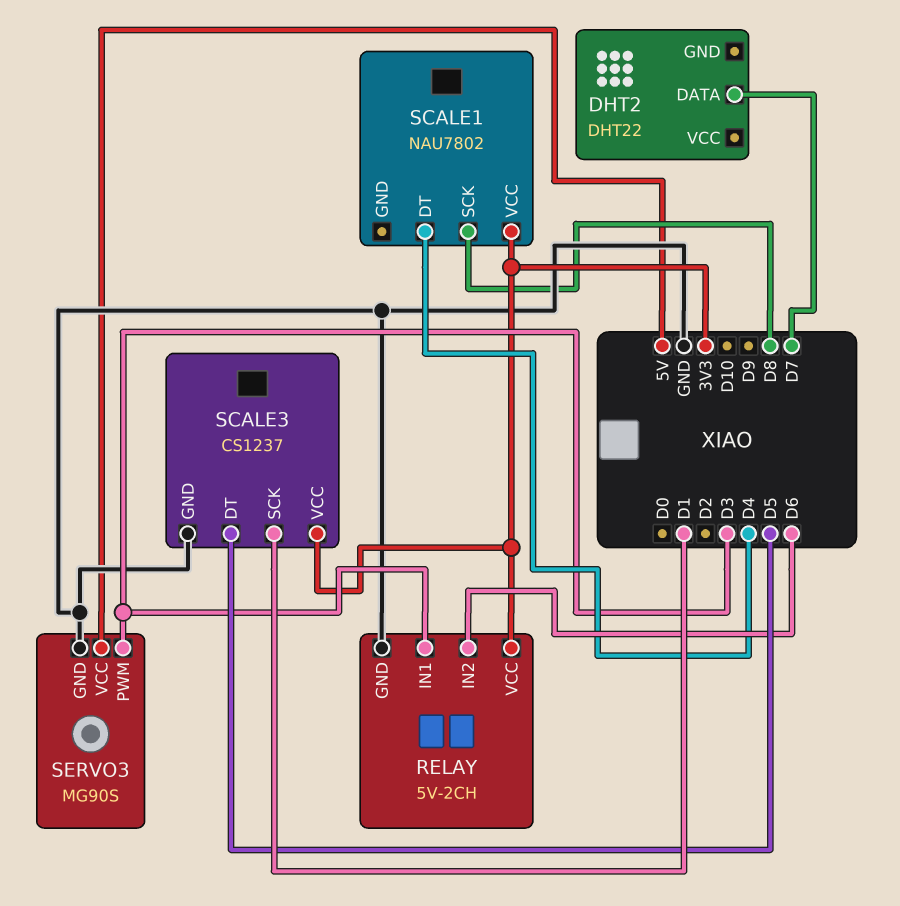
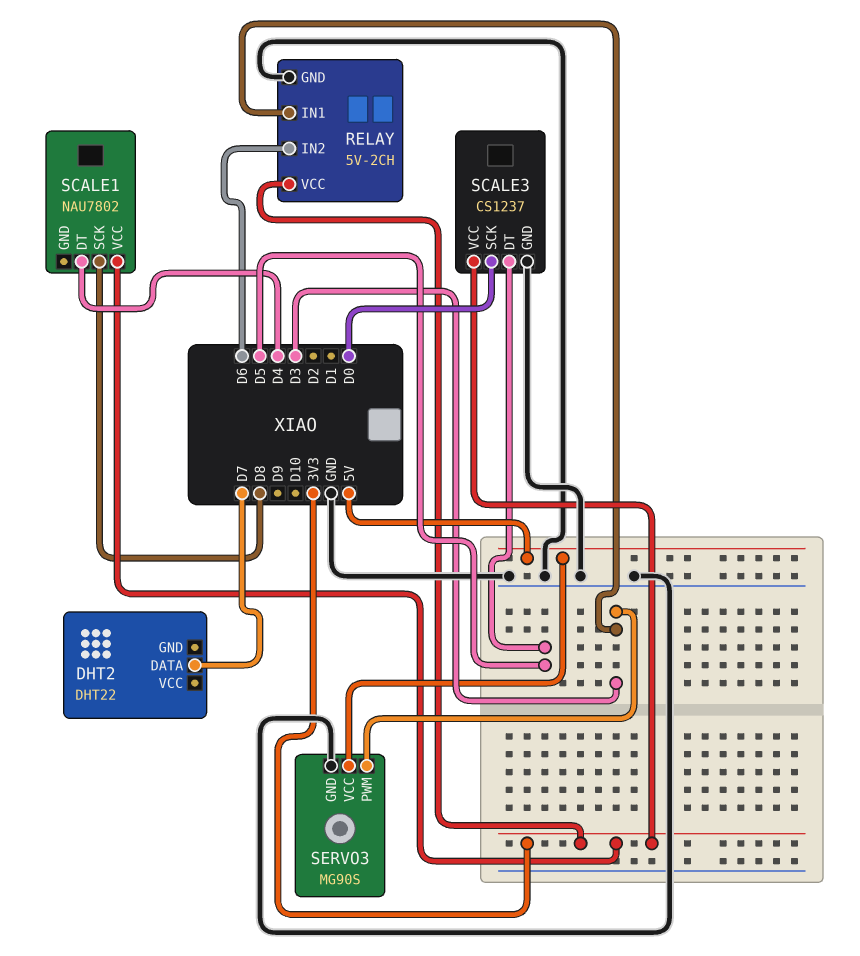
SCALE3 pin SCK: D1 -> D0

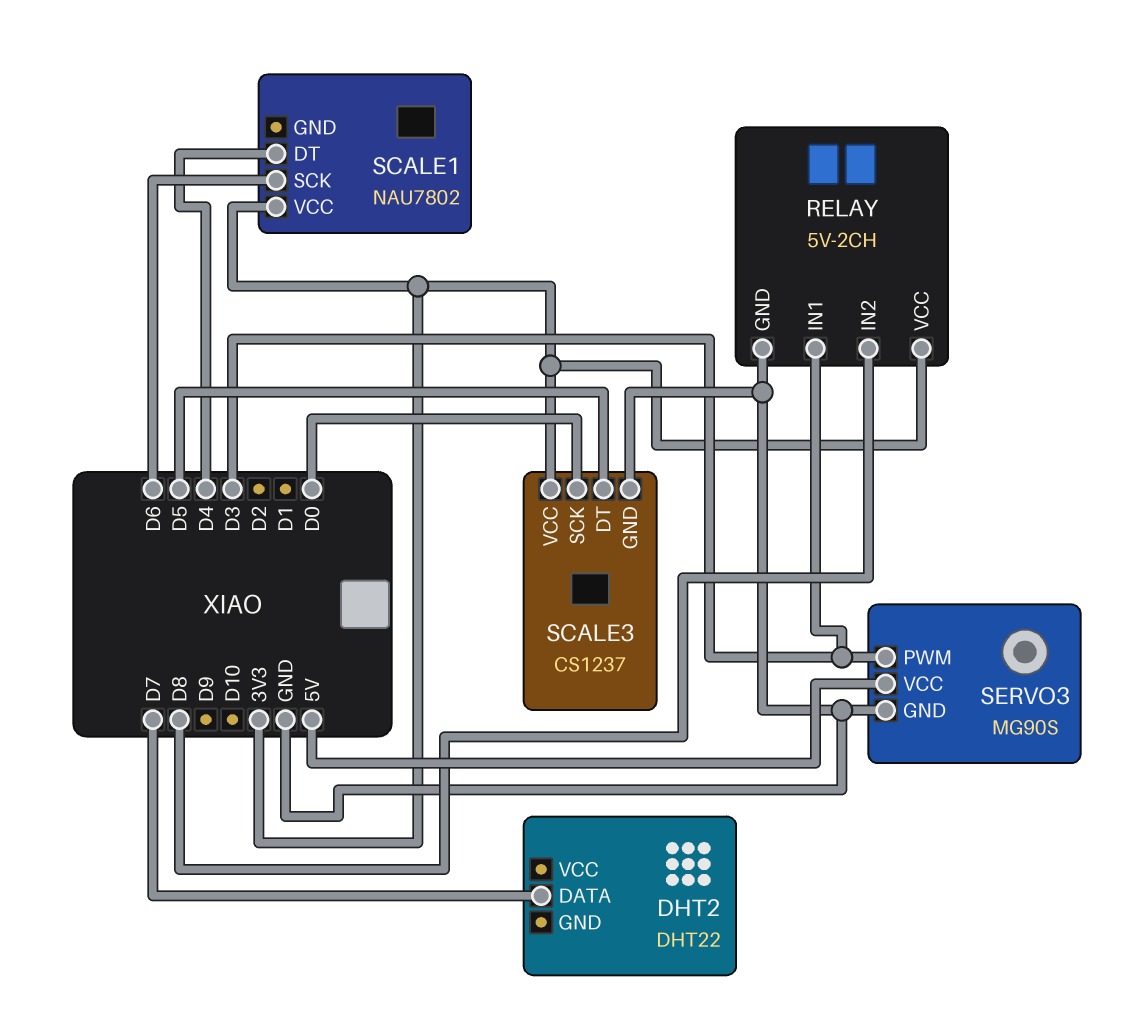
RELAY pin IN2: D6 -> D8
SCALE1 pin SCK: D8 -> D6

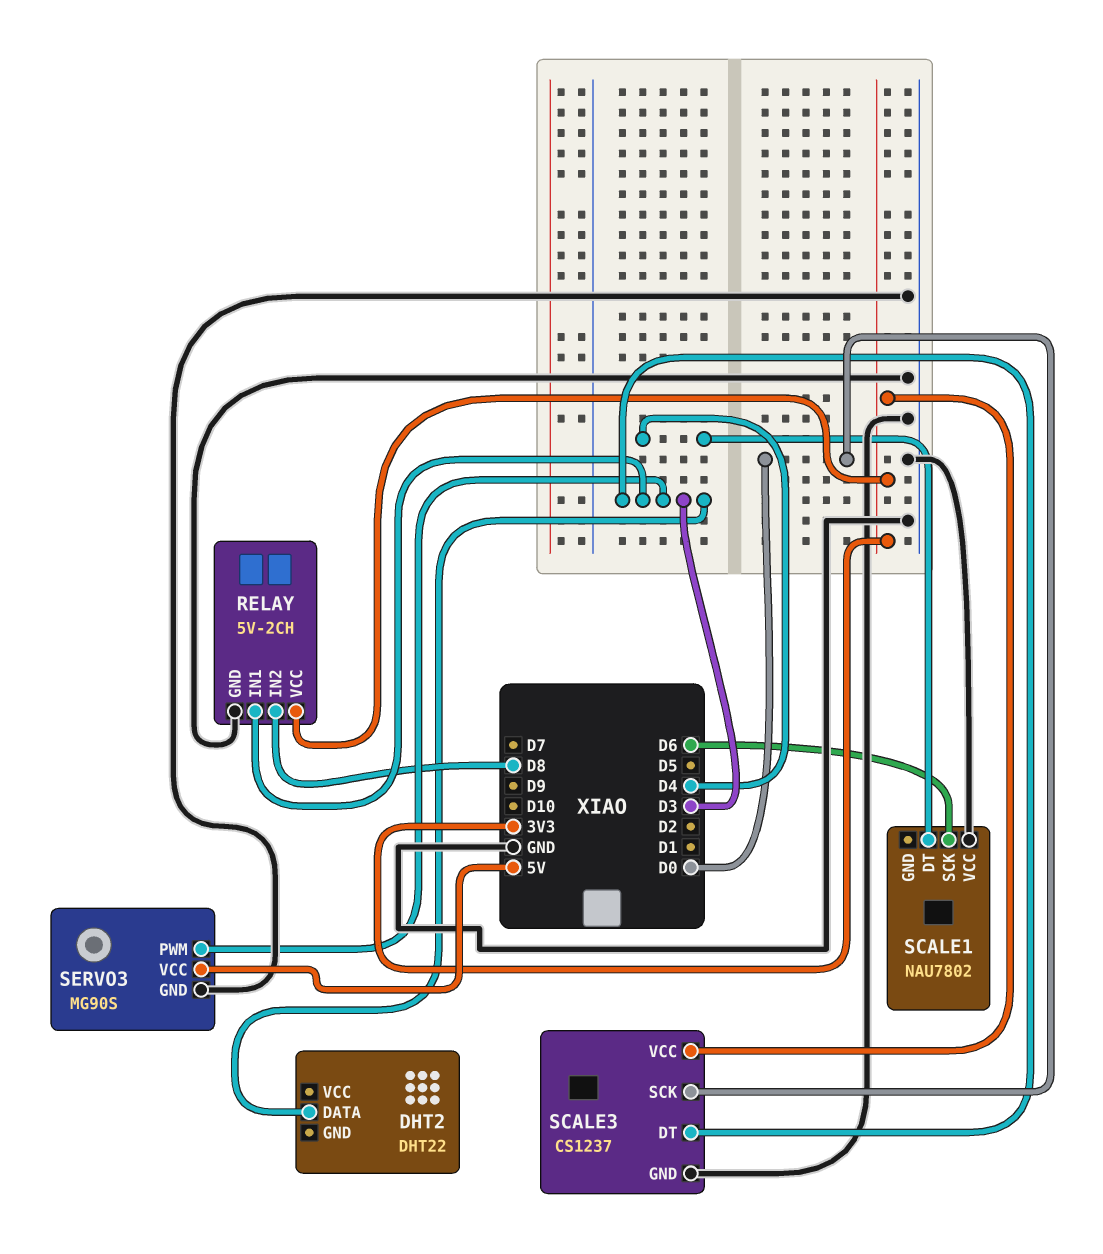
DHT2 pin DATA: D7 -> D3
SCALE1 pin VCC: 3V3 -> GND
SCALE3 pin DT: D5 -> D3

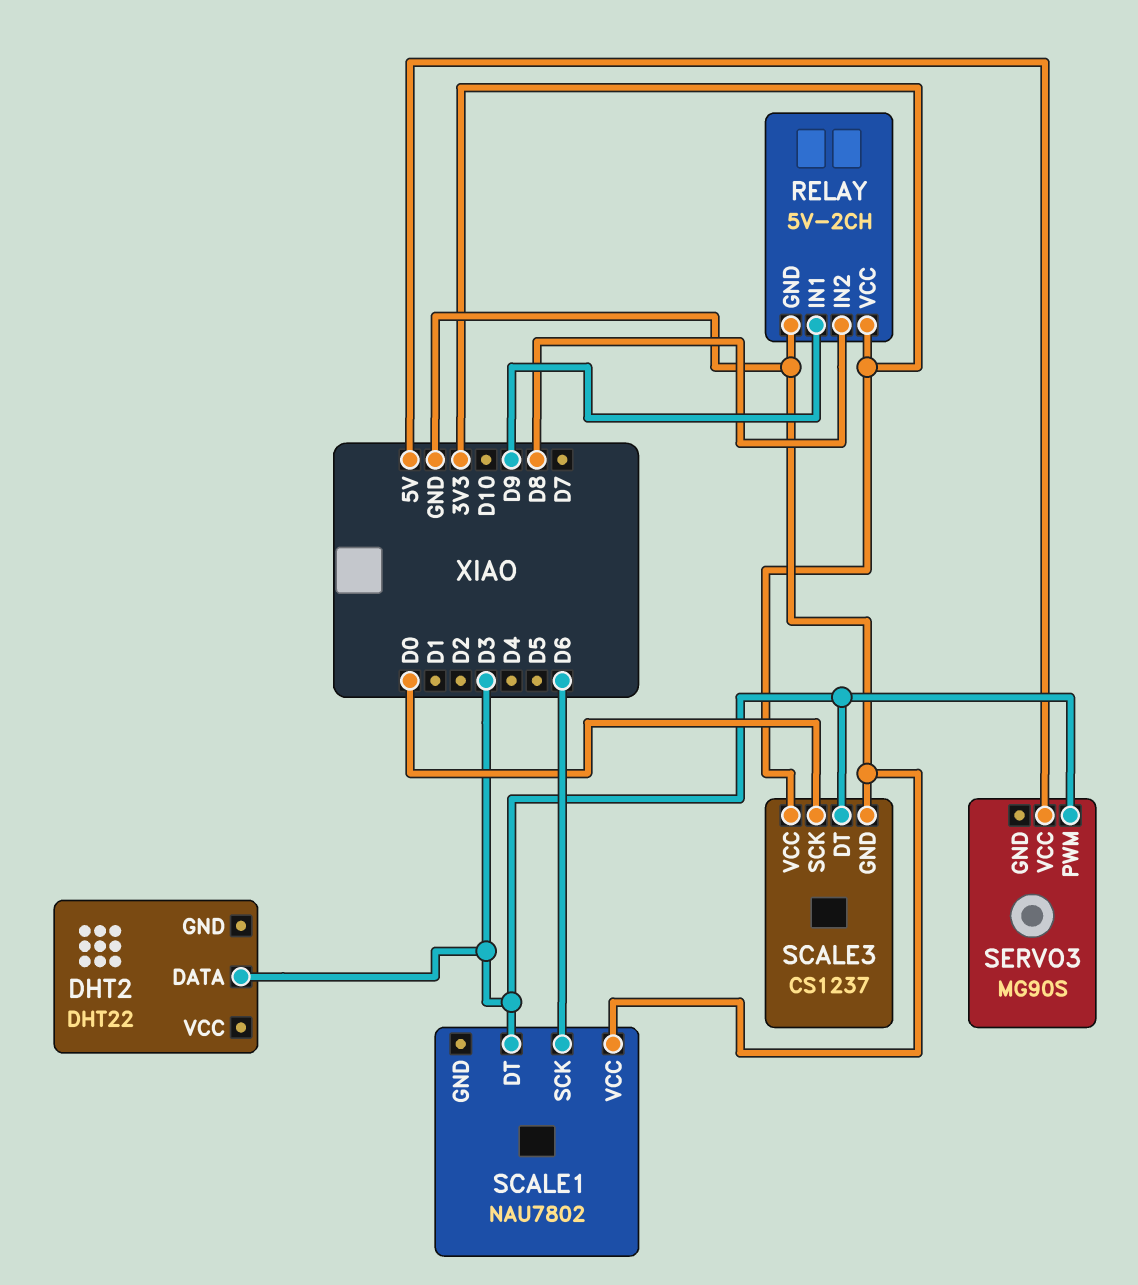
RELAY pin IN1: D3 -> D9
SCALE1 pin DT: D4 -> D3
SERVO3 pin GND: GND -> none

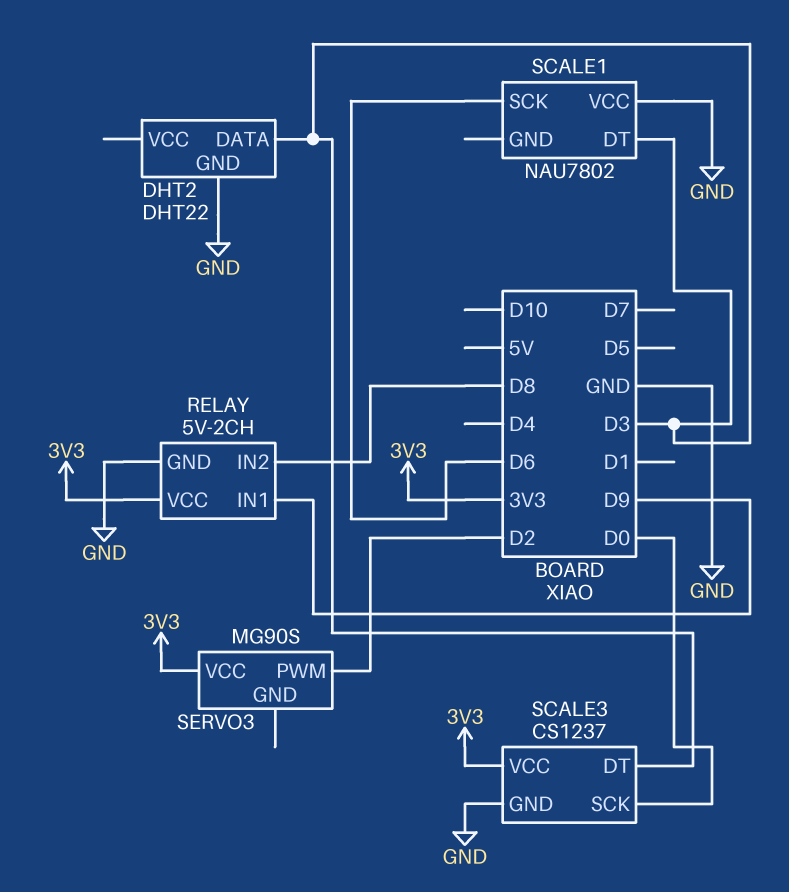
DHT2 pin GND: none -> GND
SERVO3 pin PWM: D3 -> D2
SERVO3 pin VCC: 5V -> 3V3

